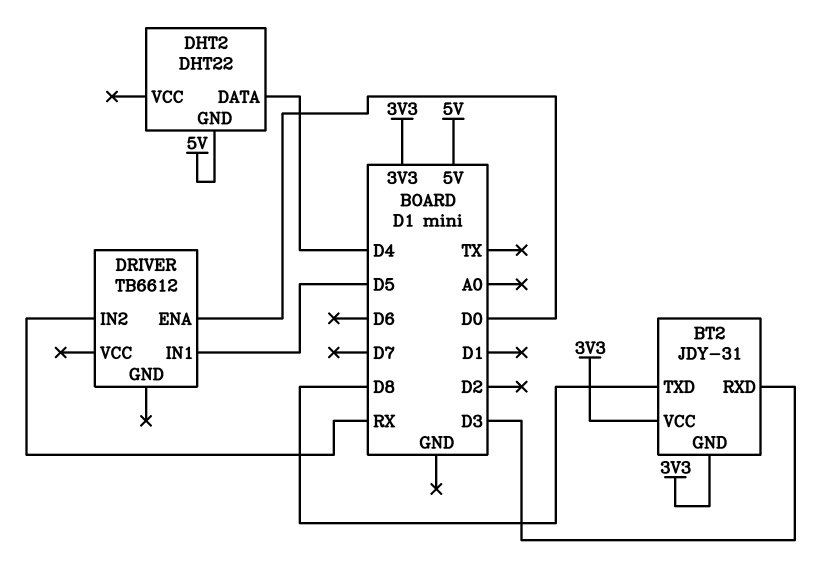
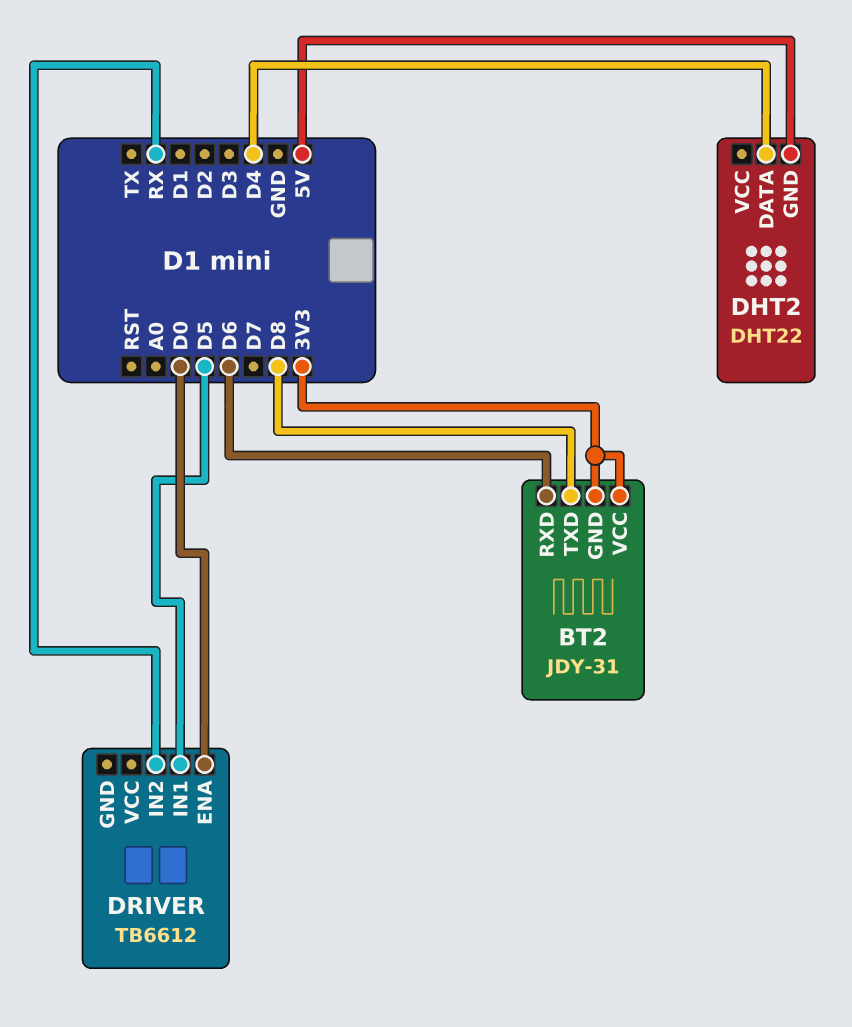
BT2 pin RXD: D3 -> D6

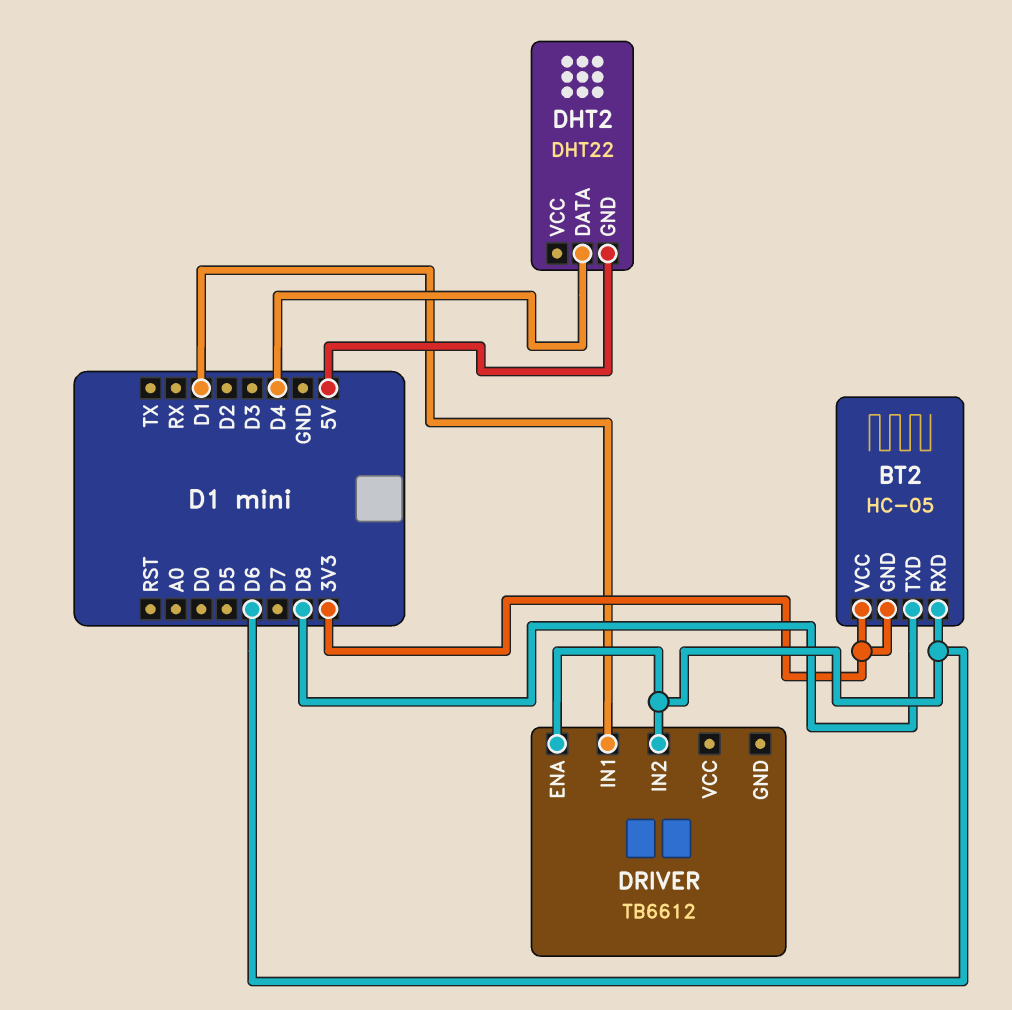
BT2: JDY-31 -> HC-05
DRIVER pin ENA: D0 -> D6
DRIVER pin IN1: D5 -> D1
DRIVER pin IN2: RX -> D6

